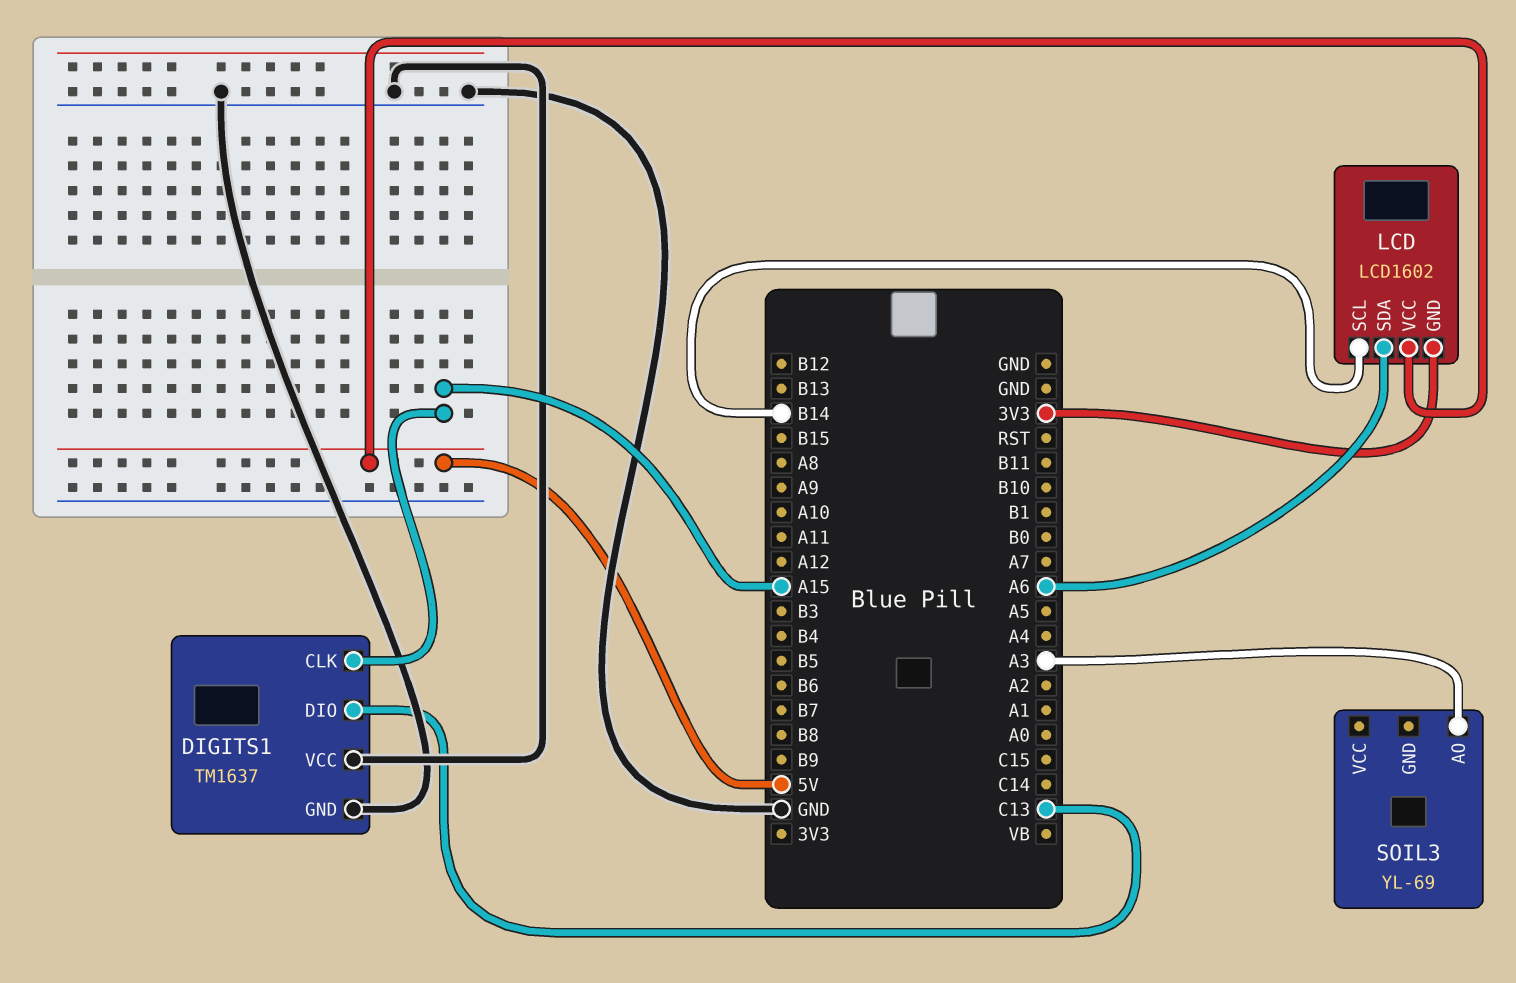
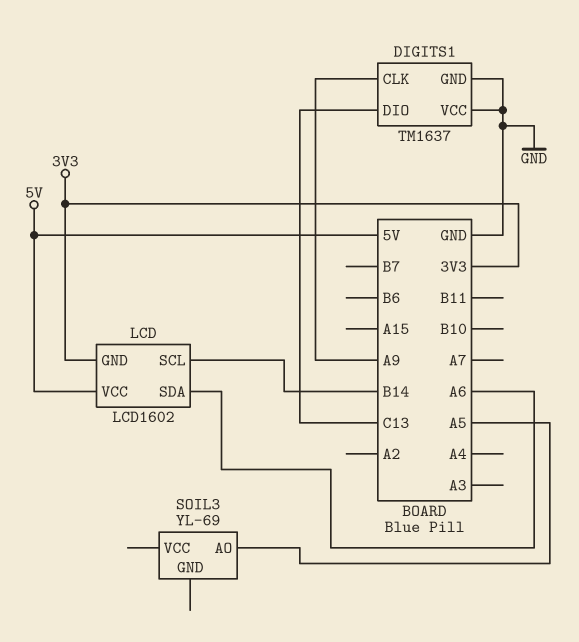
DIGITS1 pin CLK: A15 -> A9
SOIL3 pin AO: A3 -> A5

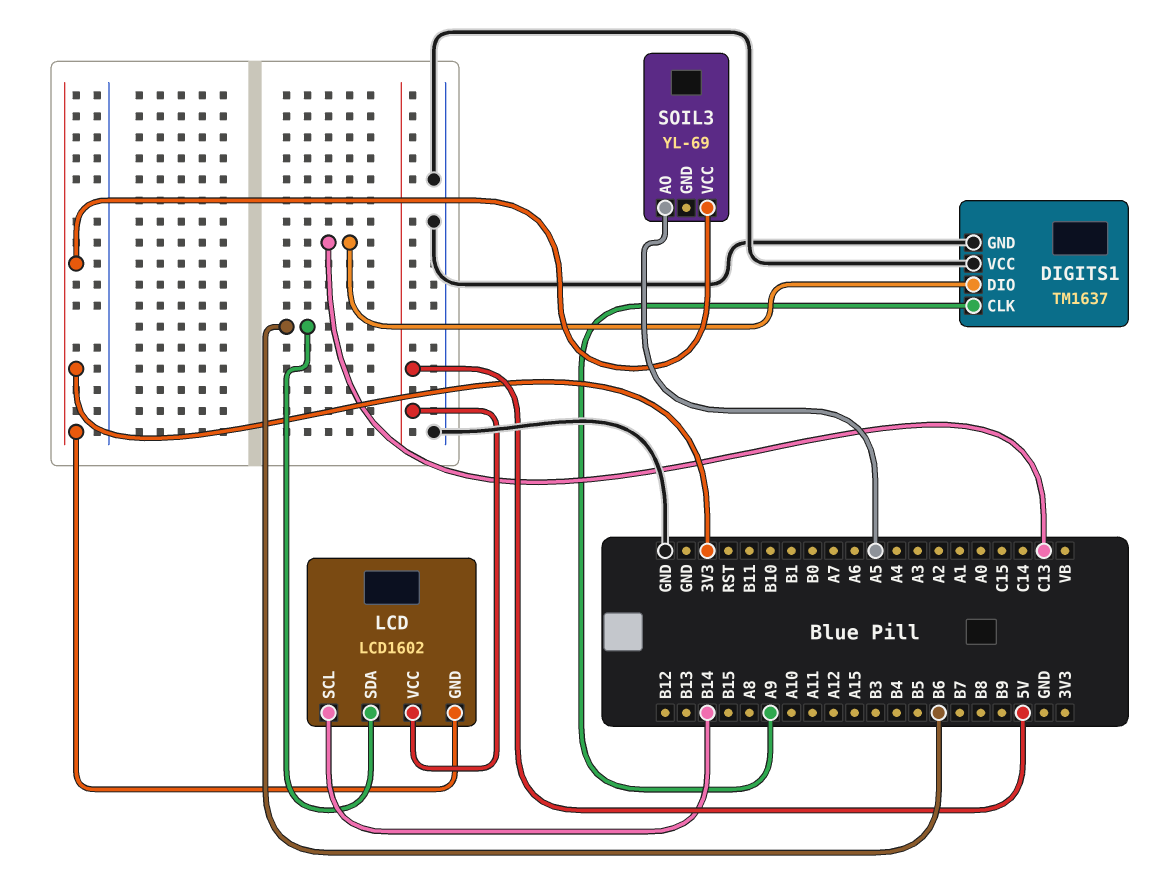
LCD pin SDA: A6 -> B6
SOIL3 pin VCC: none -> 3V3

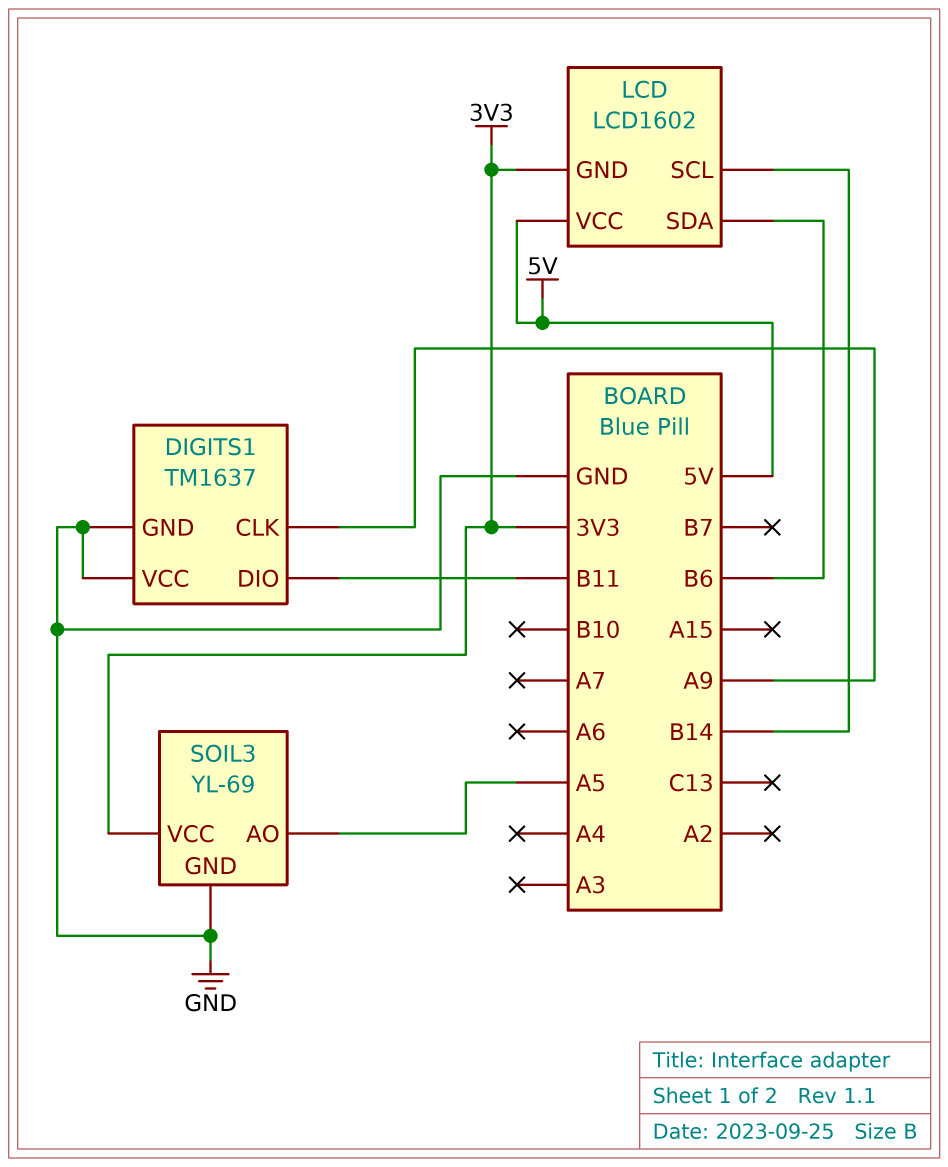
DIGITS1 pin DIO: C13 -> B11
SOIL3 pin GND: none -> GND

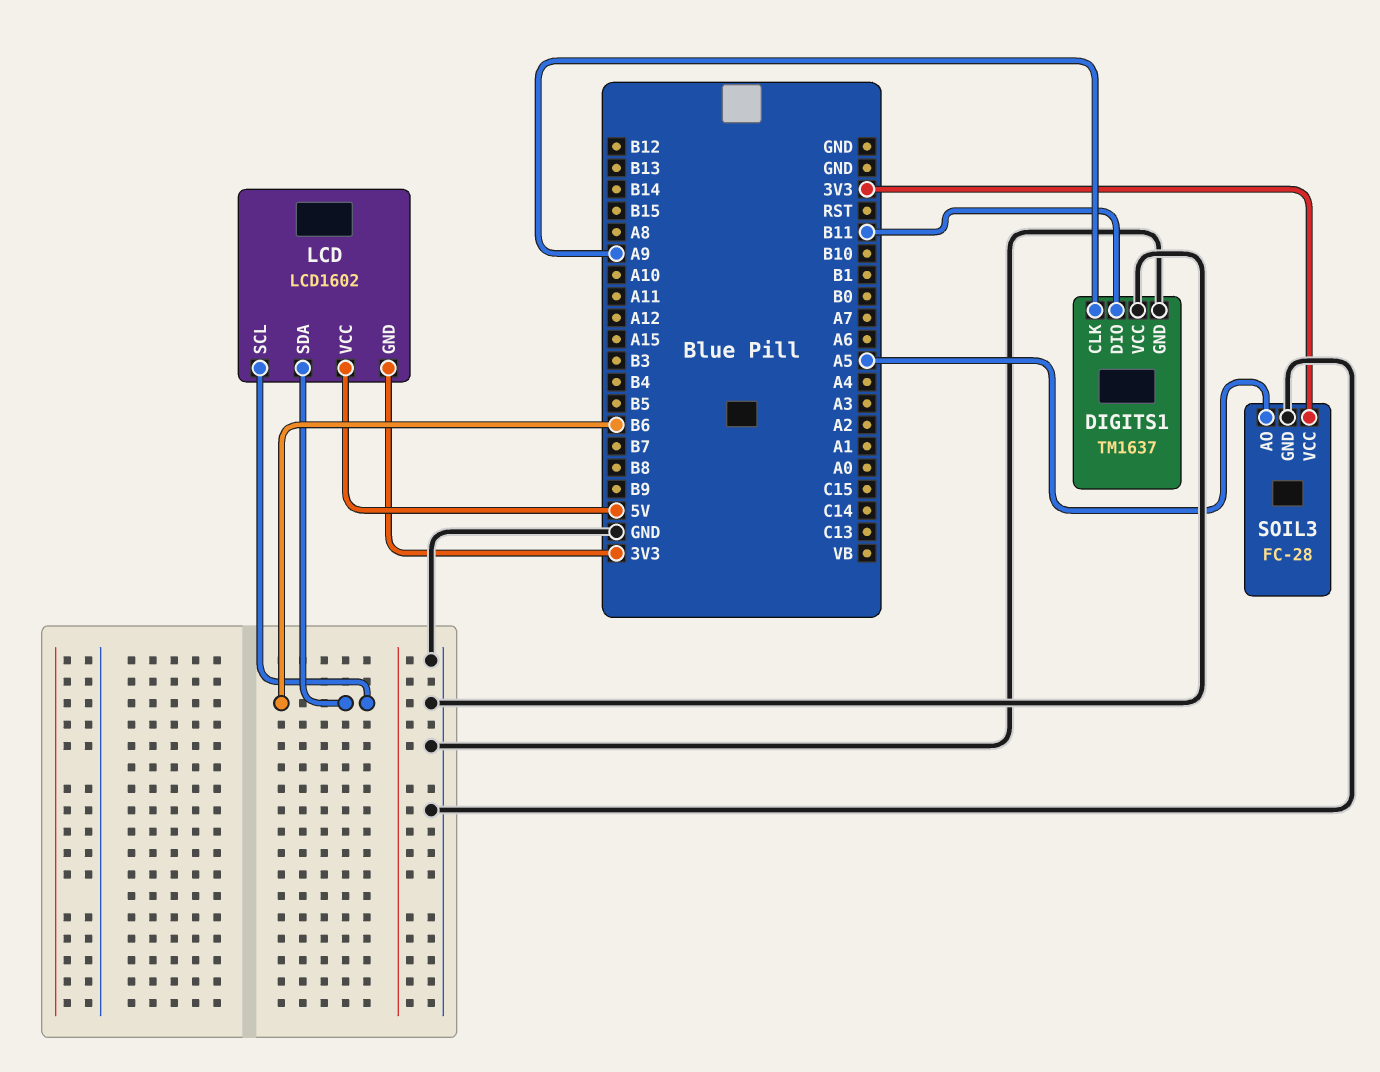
LCD pin SCL: B14 -> B6
SOIL3: YL-69 -> FC-28

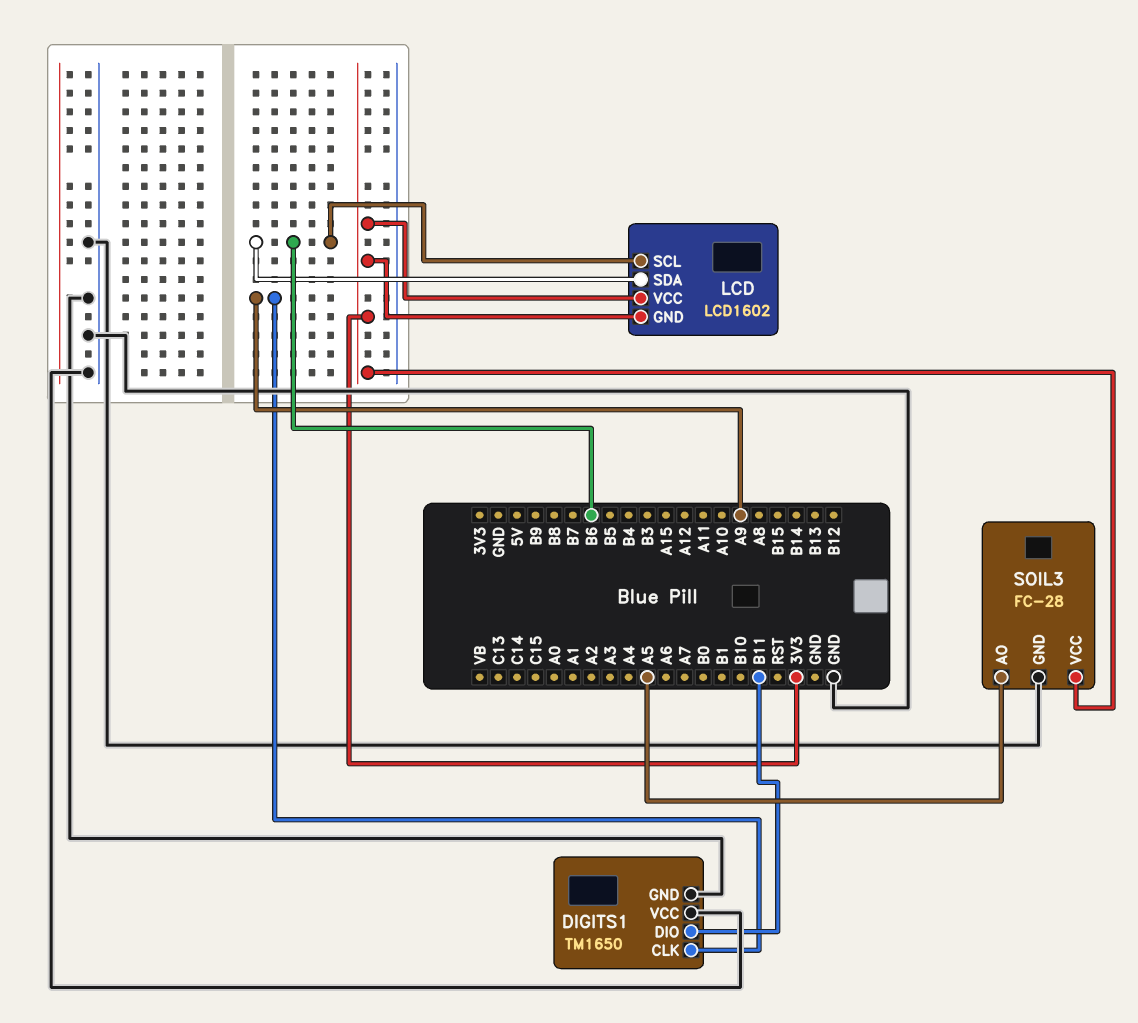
DIGITS1: TM1637 -> TM1650
LCD pin VCC: 5V -> 3V3

